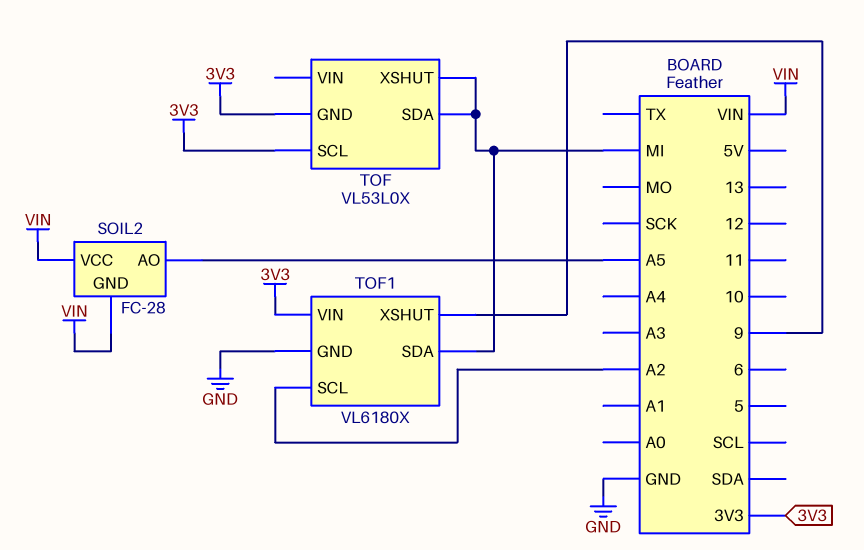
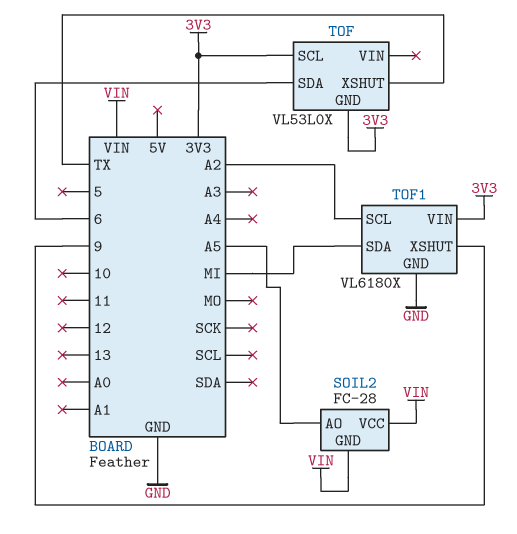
TOF pin SDA: MI -> 6
TOF pin XSHUT: MI -> TX

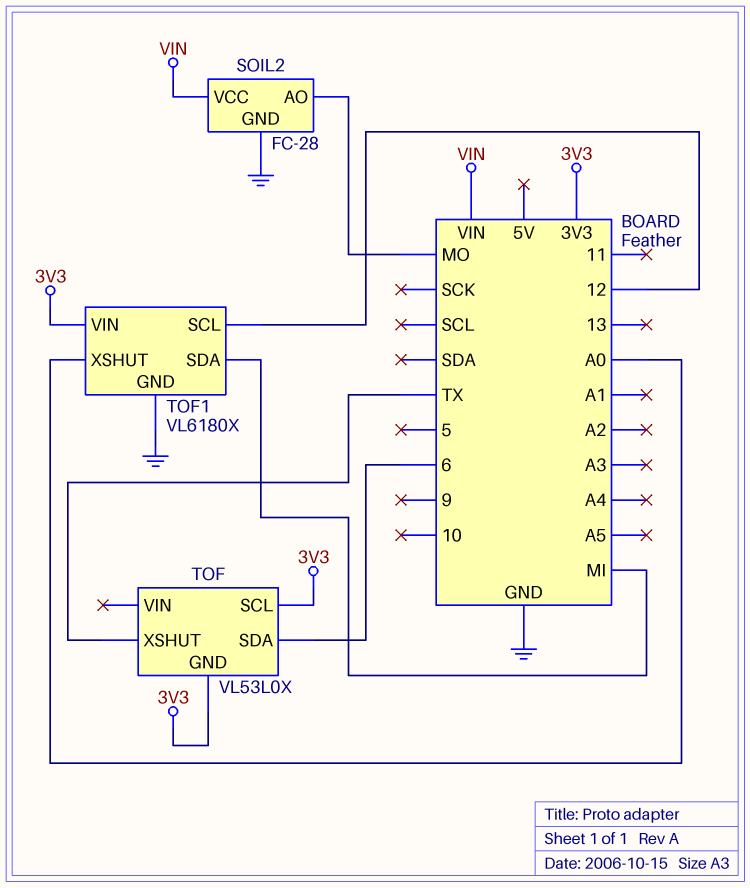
SOIL2 pin AO: A5 -> MO
SOIL2 pin GND: VIN -> GND
TOF1 pin SCL: A2 -> 12
TOF1 pin XSHUT: 9 -> A0

